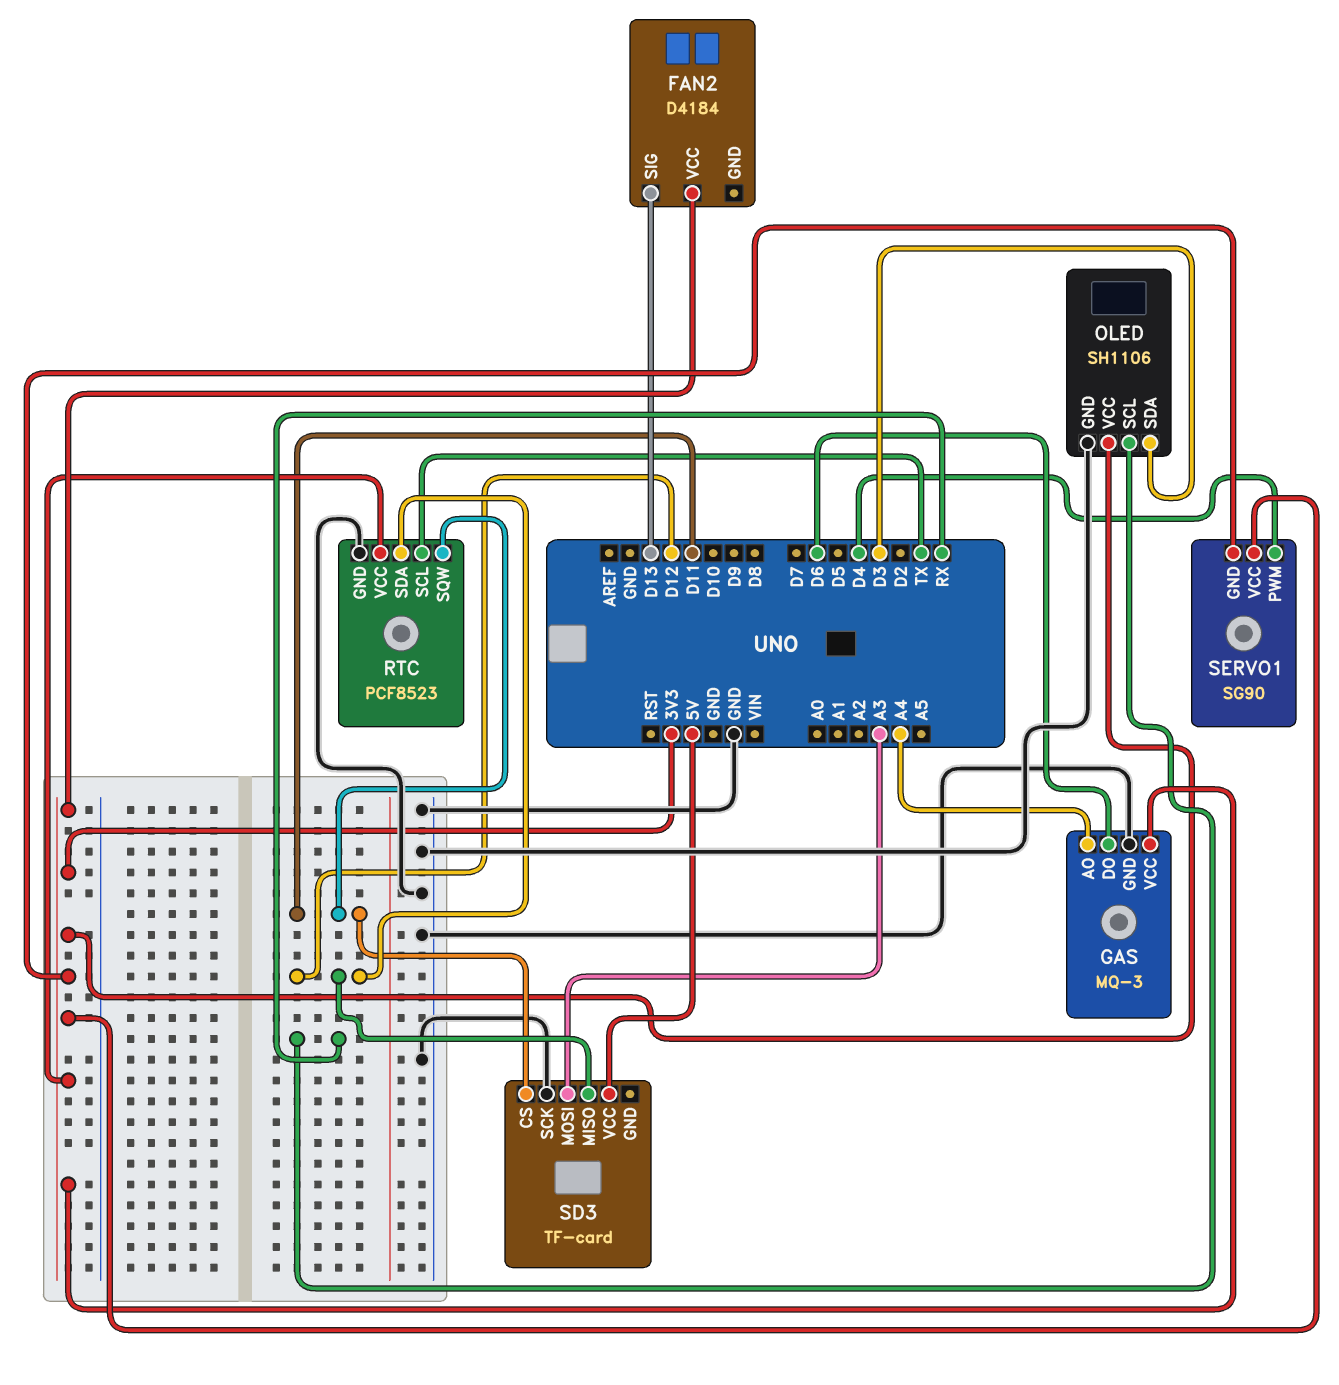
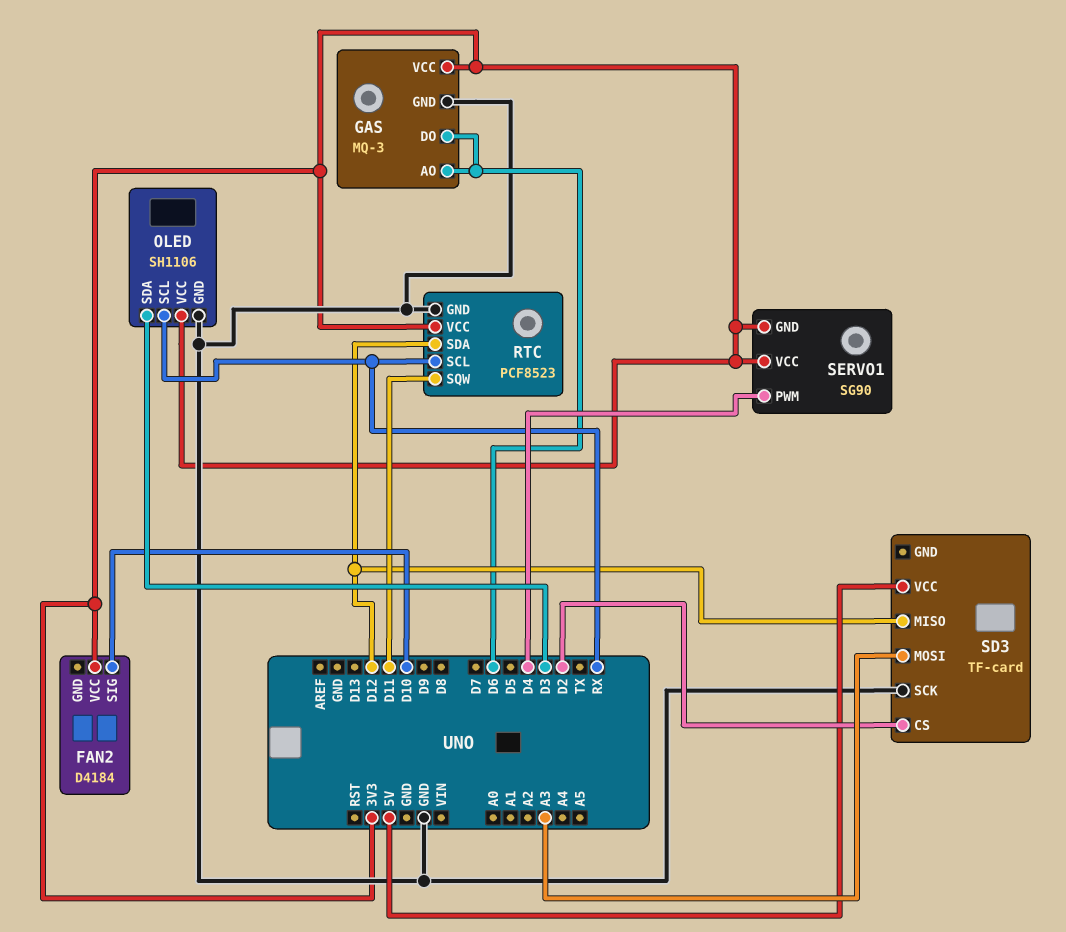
FAN2 pin SIG: D13 -> D10
GAS pin AO: A4 -> D6
RTC pin SCL: TX -> RX
SD3 pin CS: D11 -> D2

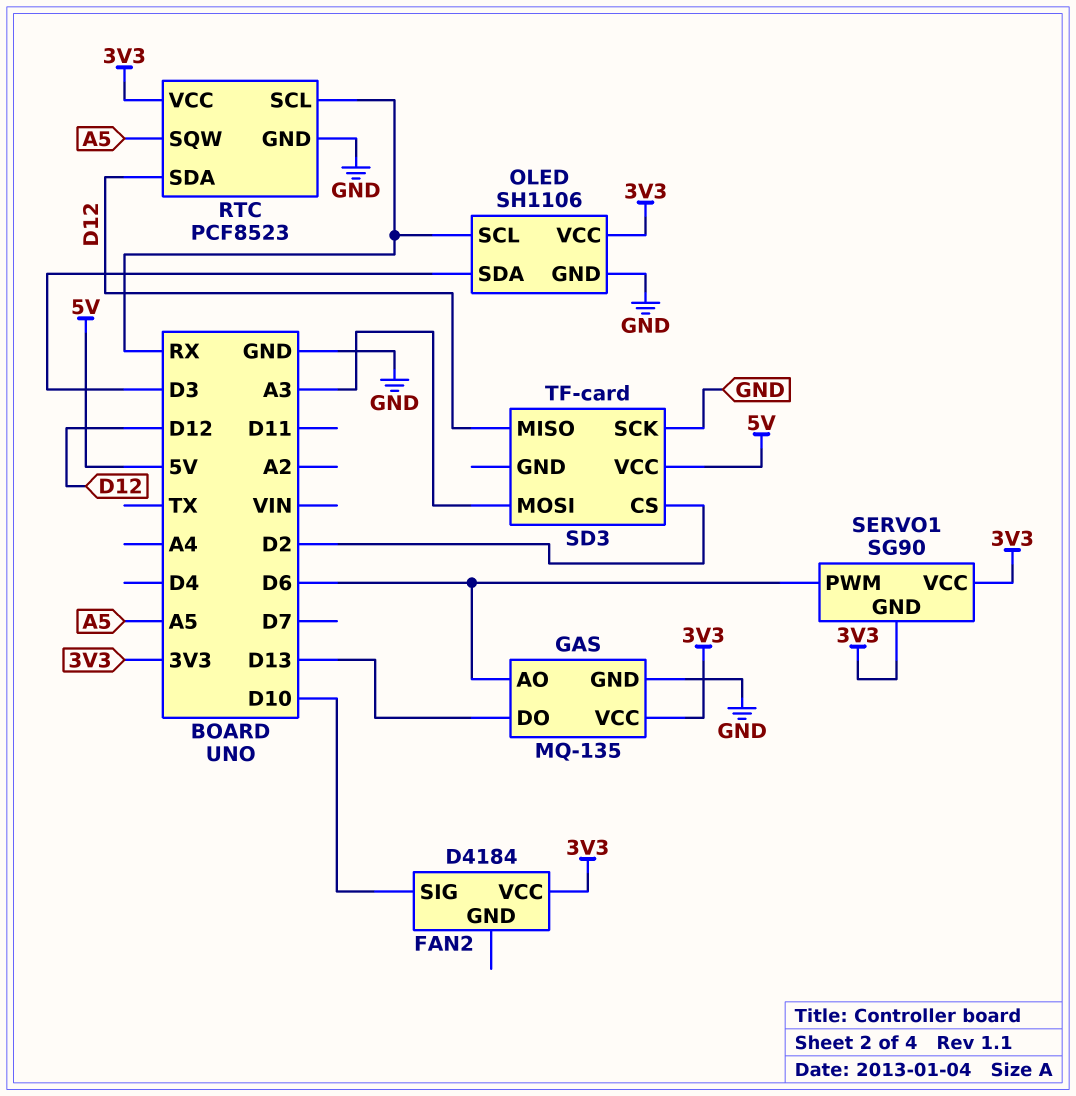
GAS: MQ-3 -> MQ-135
GAS pin DO: D6 -> D13
RTC pin SQW: D11 -> A5
SERVO1 pin PWM: D4 -> D6

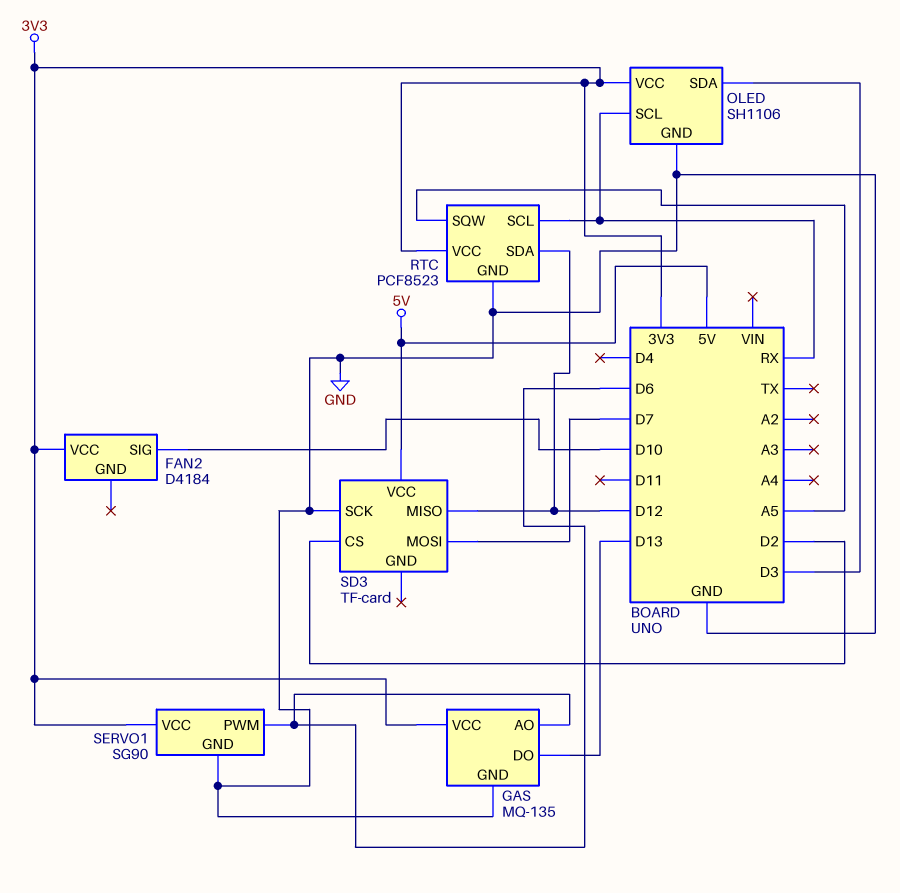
SD3 pin MOSI: A3 -> D7
SERVO1 pin GND: 3V3 -> GND

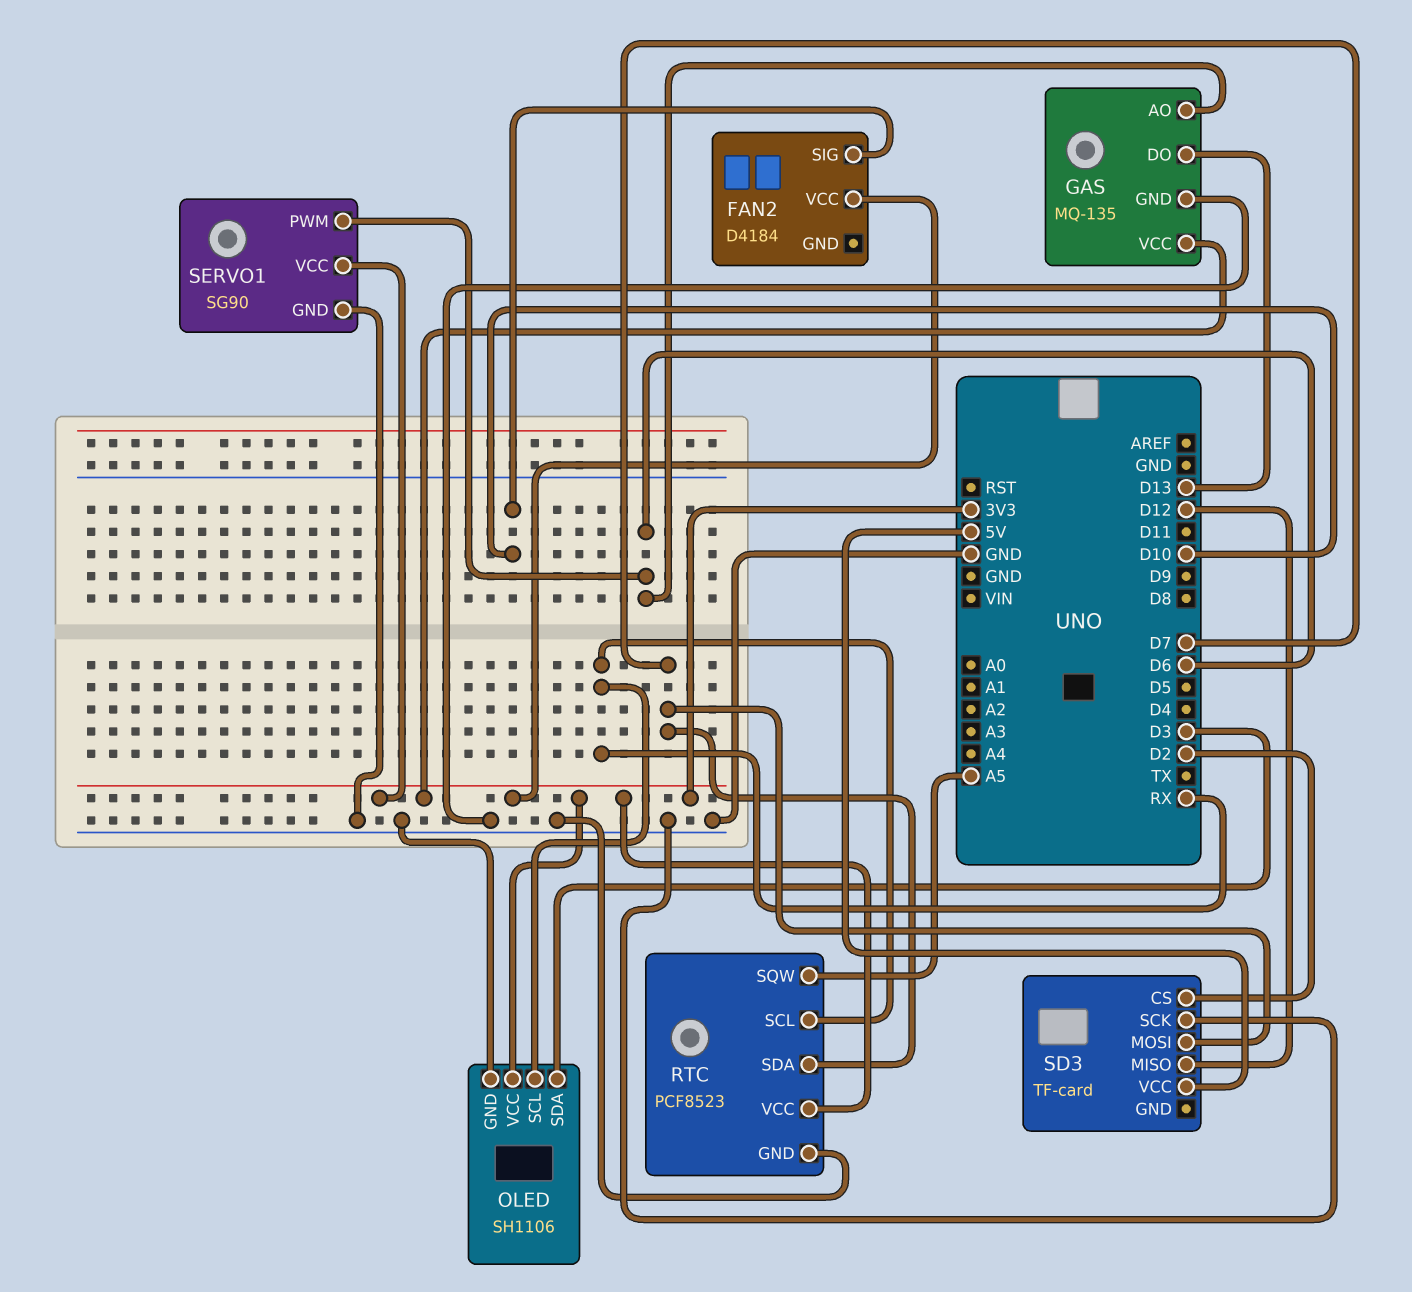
RTC pin SDA: D12 -> D7

